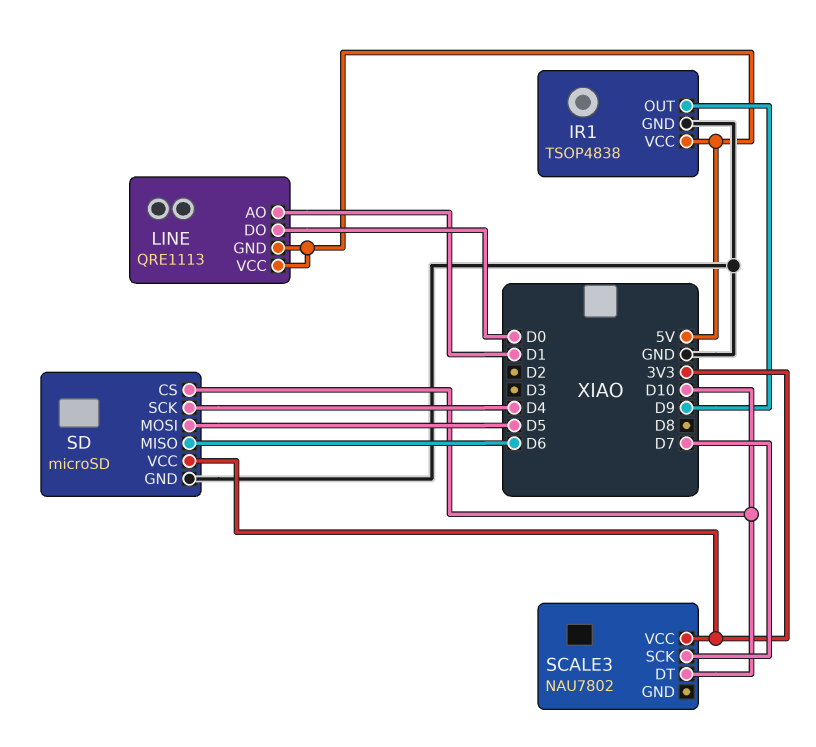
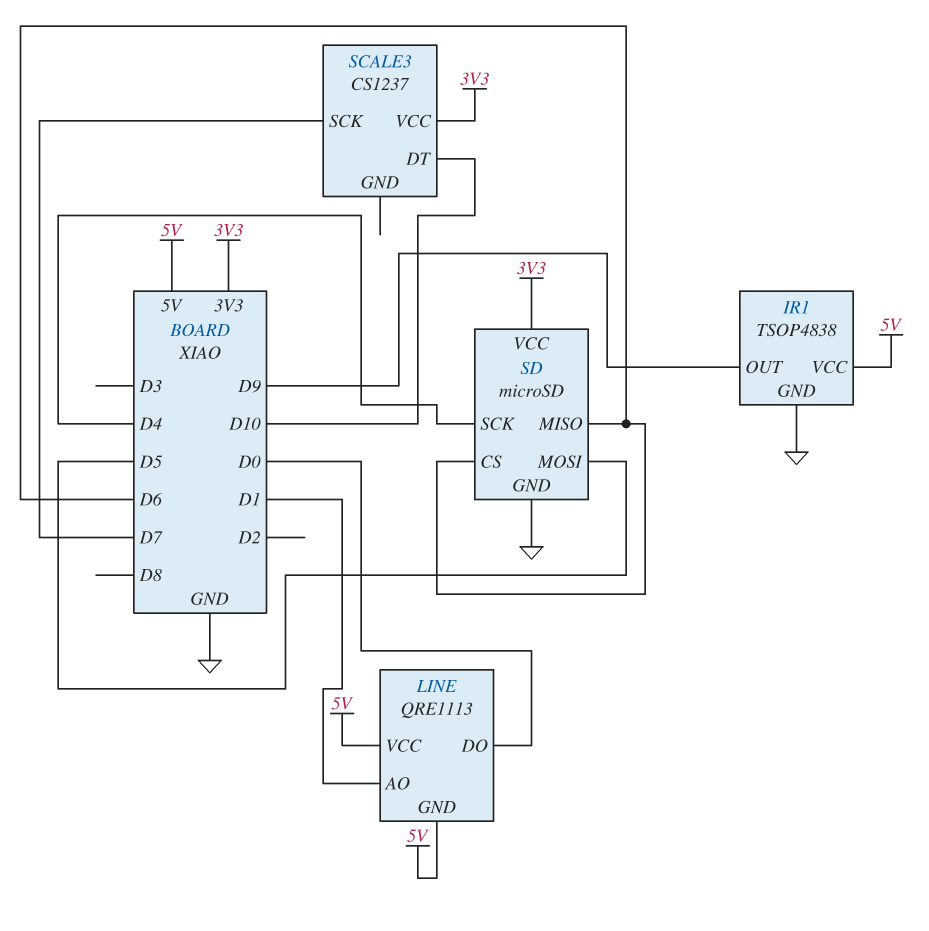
SCALE3: NAU7802 -> CS1237
SD pin CS: D10 -> D6

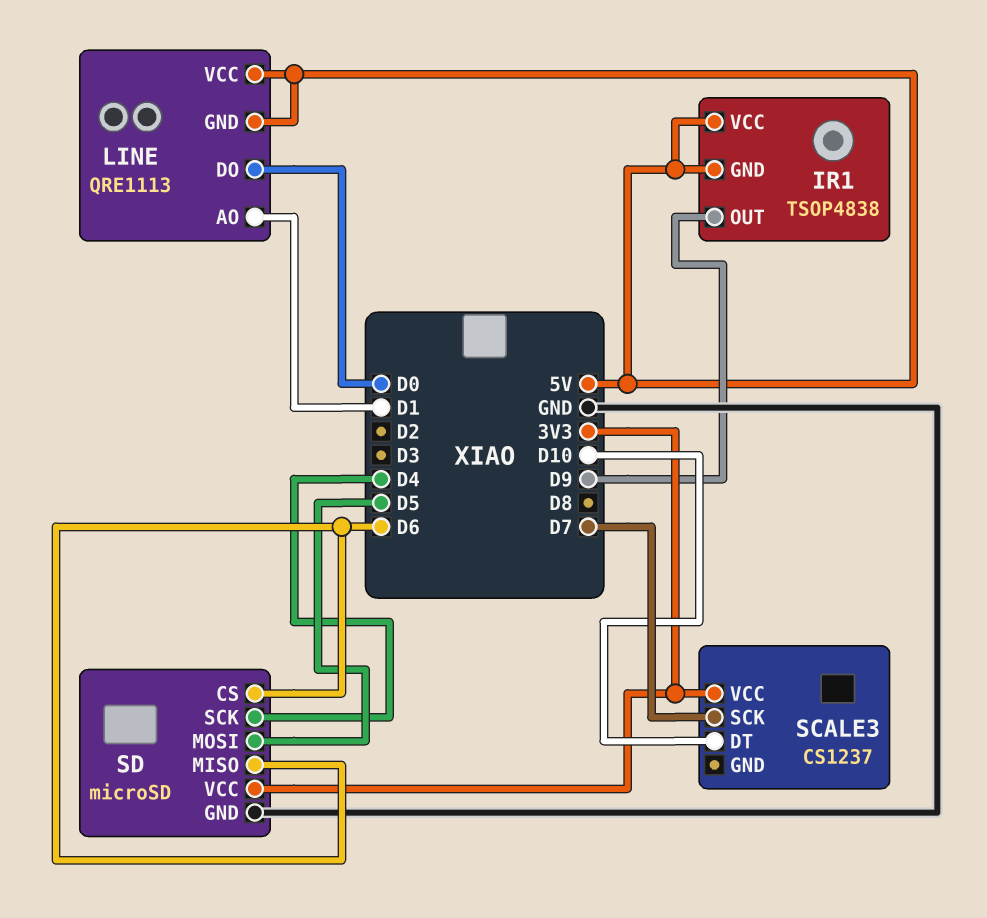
IR1 pin GND: GND -> 5V

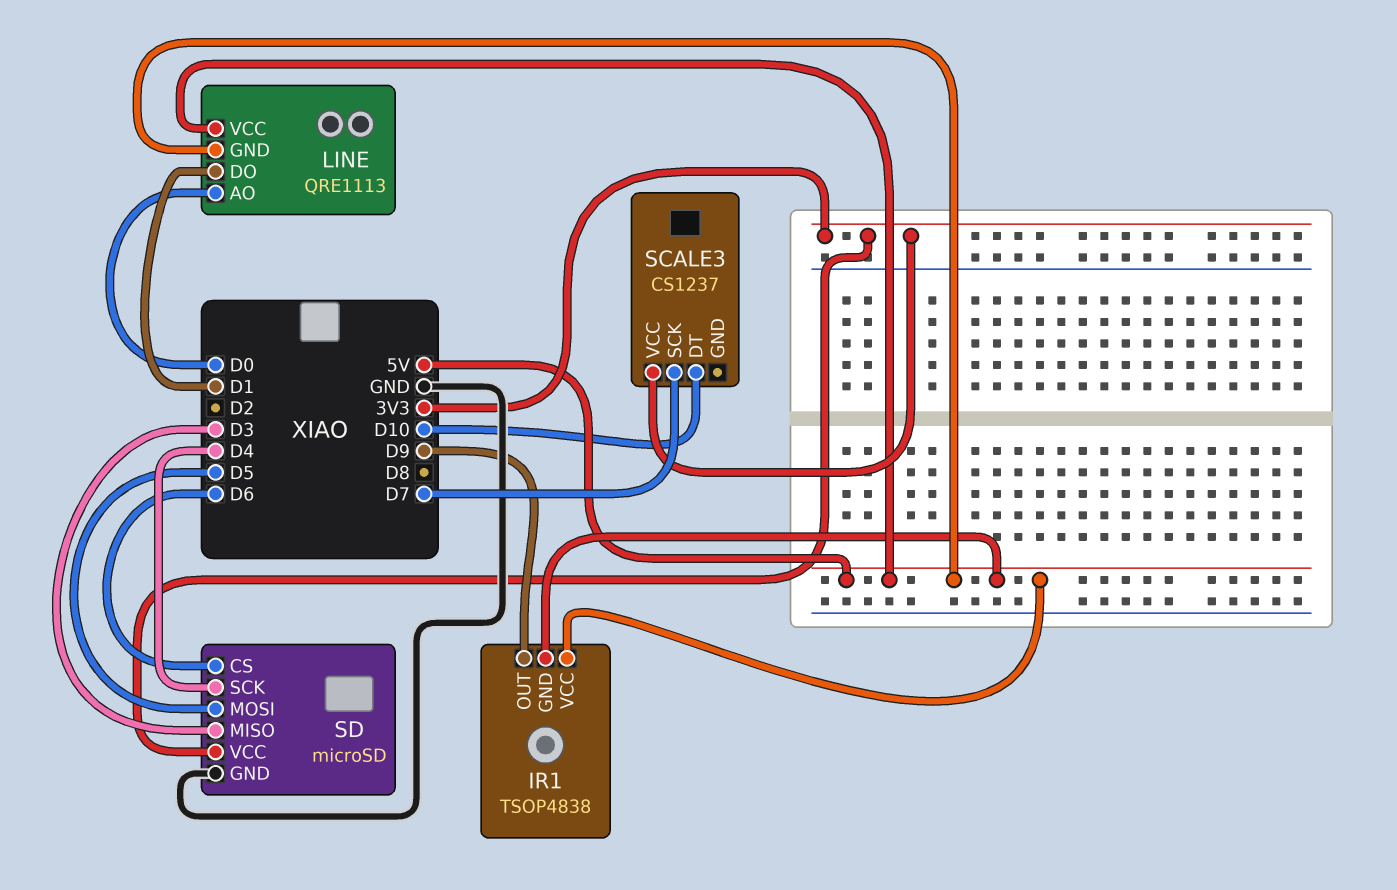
LINE pin AO: D1 -> D0
LINE pin DO: D0 -> D1
SD pin MISO: D6 -> D3

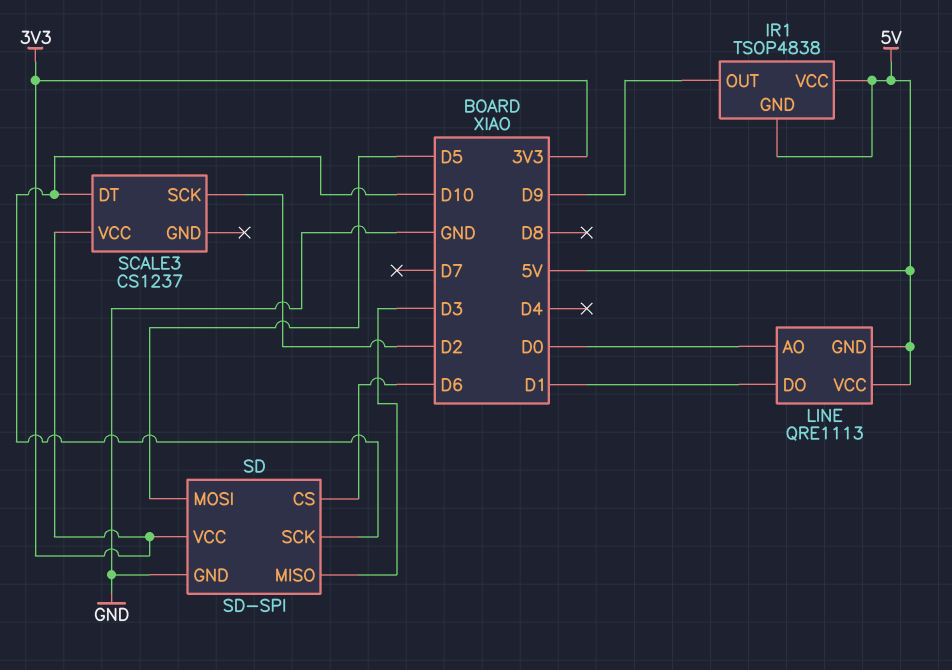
SCALE3 pin SCK: D7 -> D2
SD: microSD -> SD-SPI
SD pin SCK: D4 -> D10

